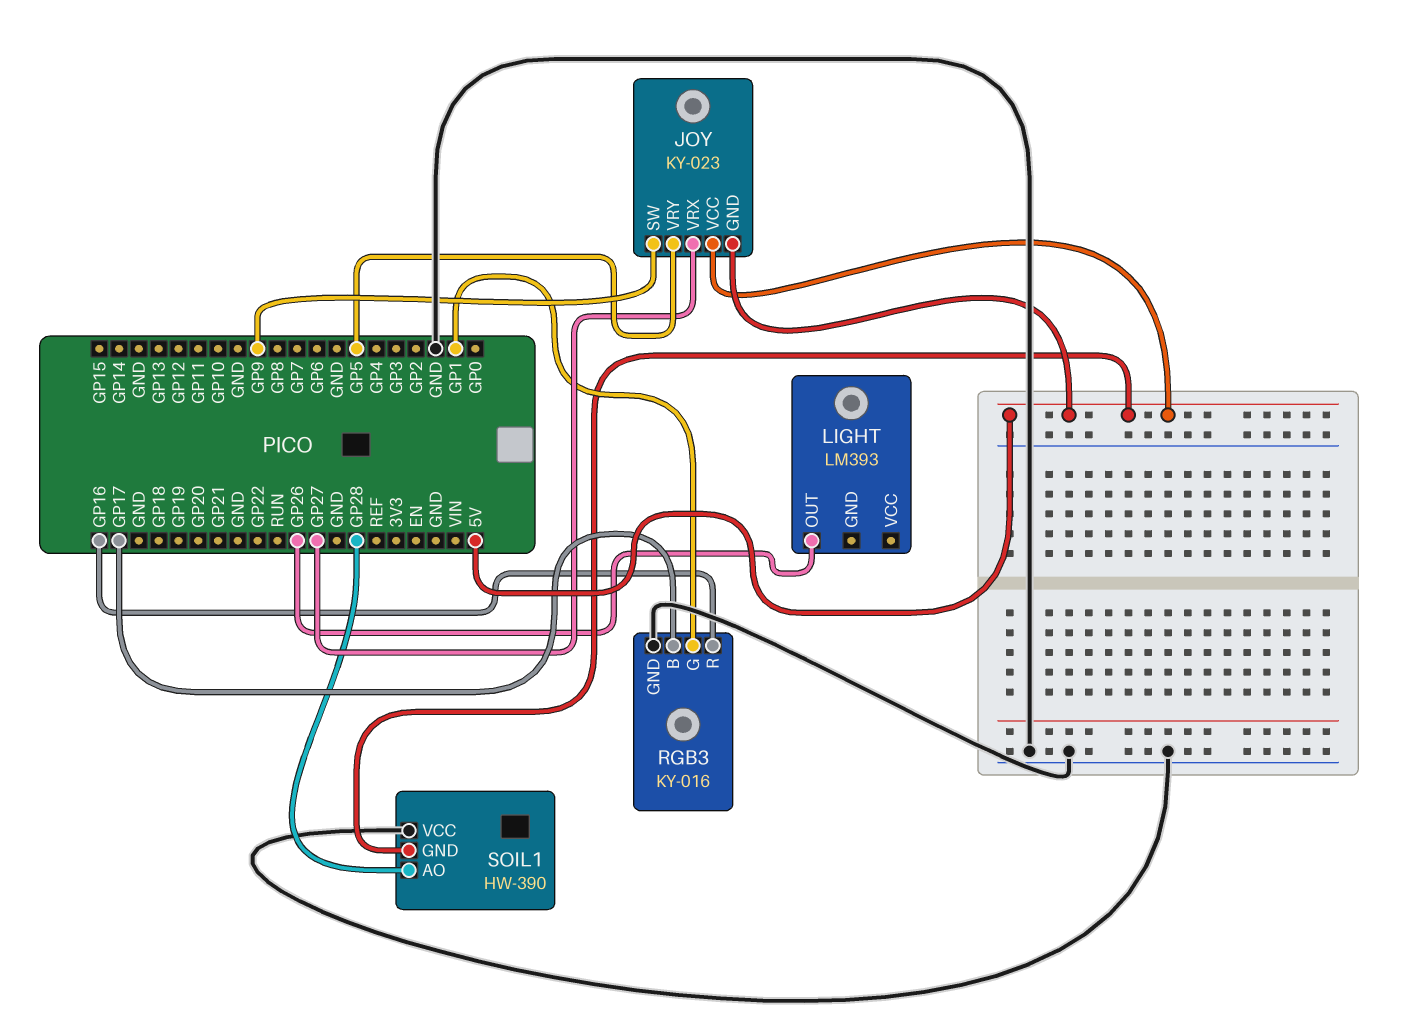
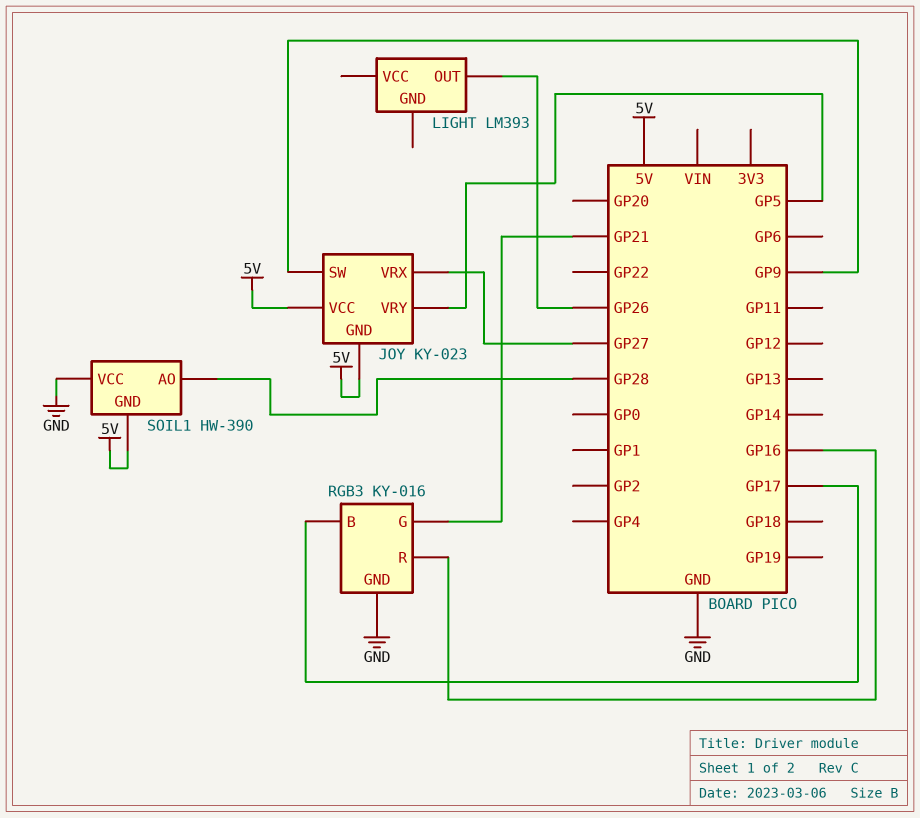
RGB3 pin G: GP1 -> GP21

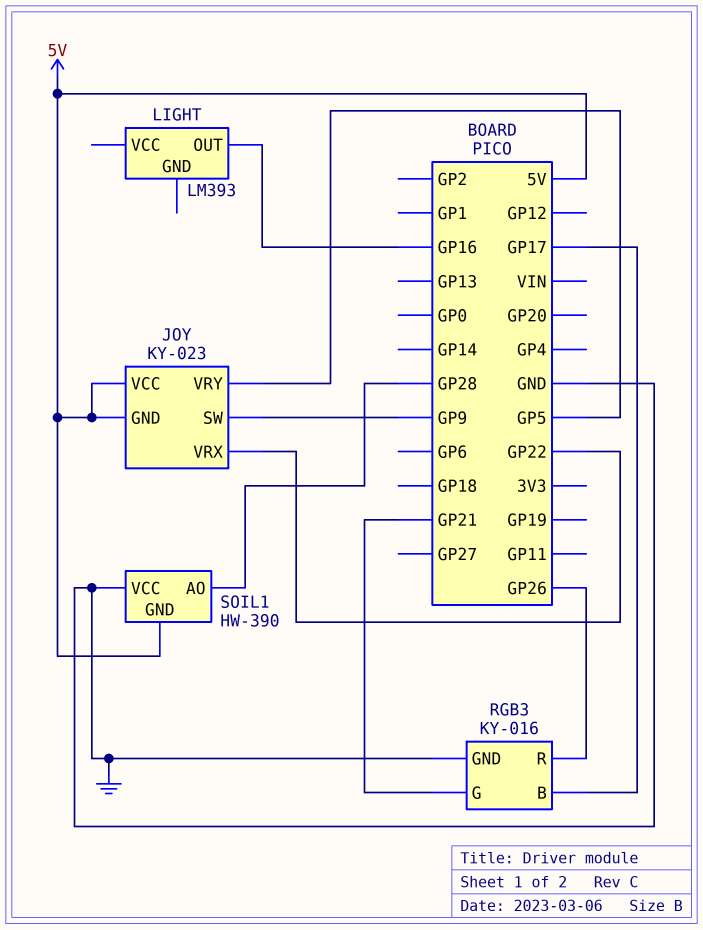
JOY pin VRX: GP27 -> GP22
LIGHT pin OUT: GP26 -> GP16
RGB3 pin R: GP16 -> GP26

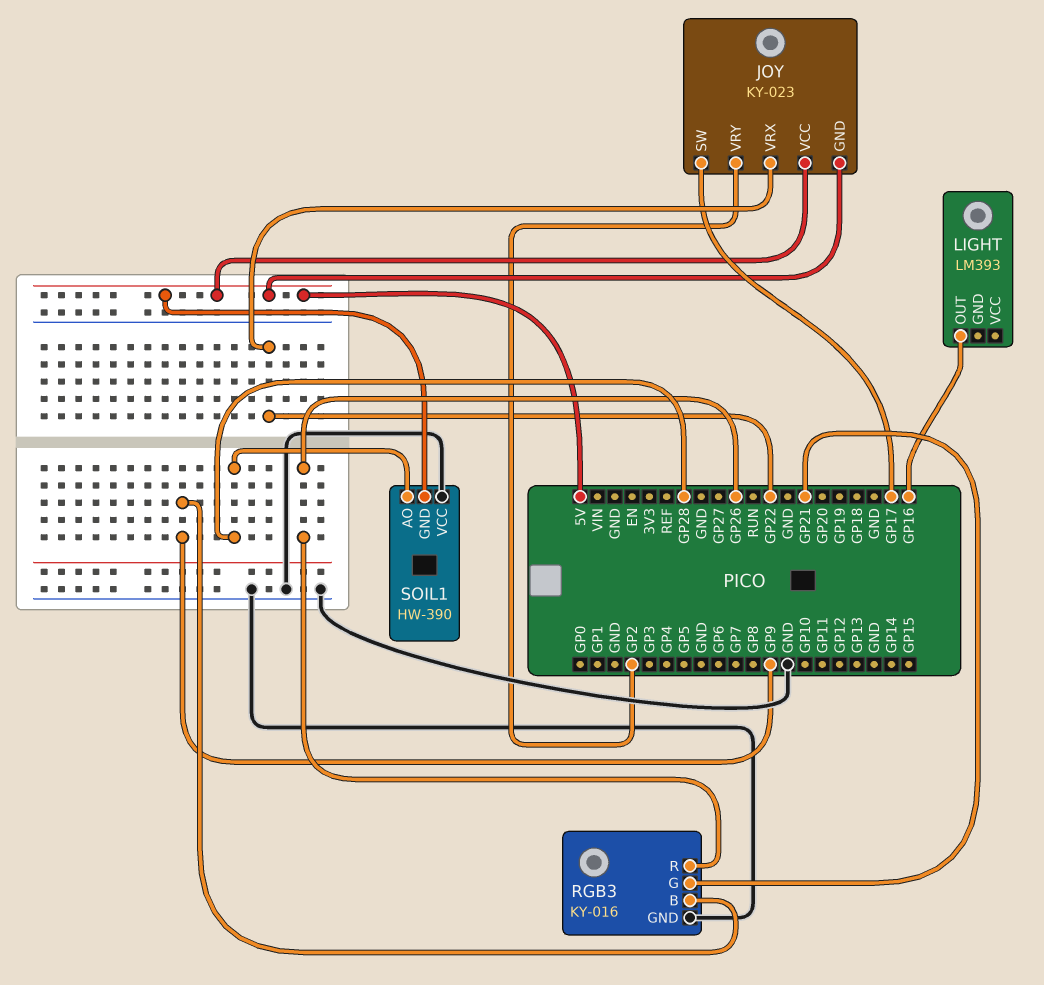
JOY pin SW: GP9 -> GP17
JOY pin VRY: GP5 -> GP2
RGB3 pin B: GP17 -> GP9

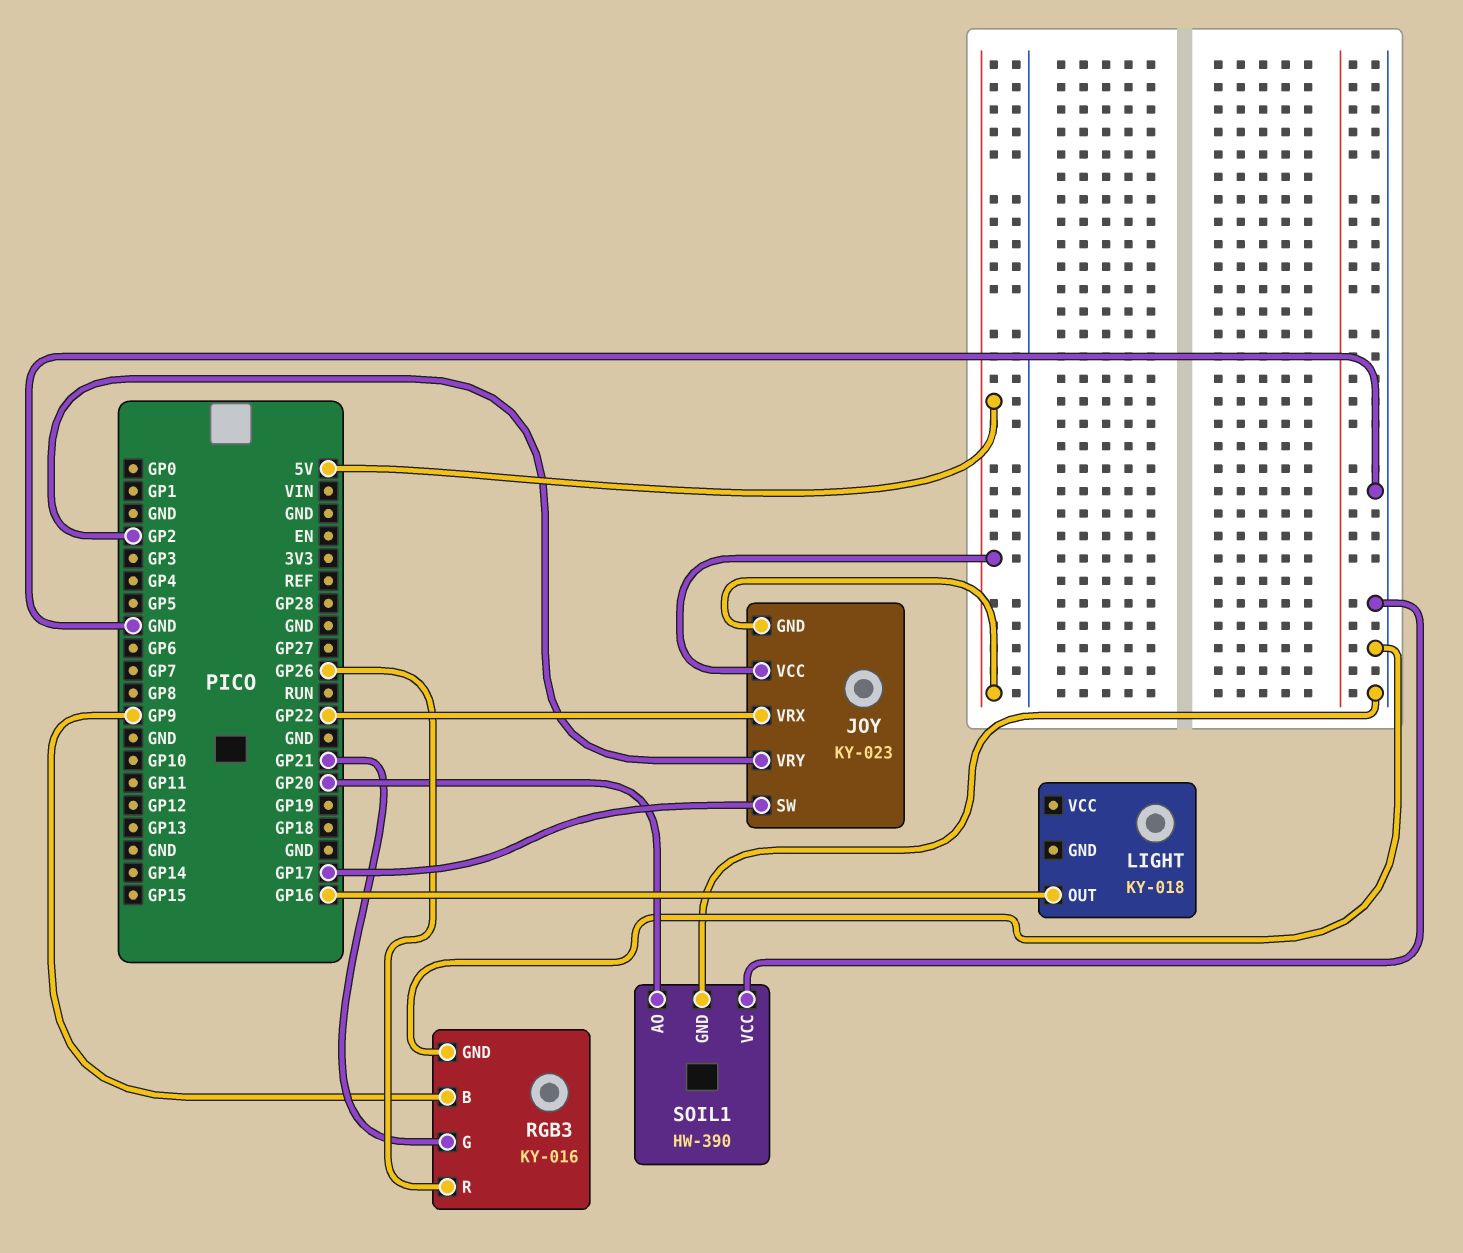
LIGHT: LM393 -> KY-018
SOIL1 pin AO: GP28 -> GP20
SOIL1 pin GND: 5V -> GND

